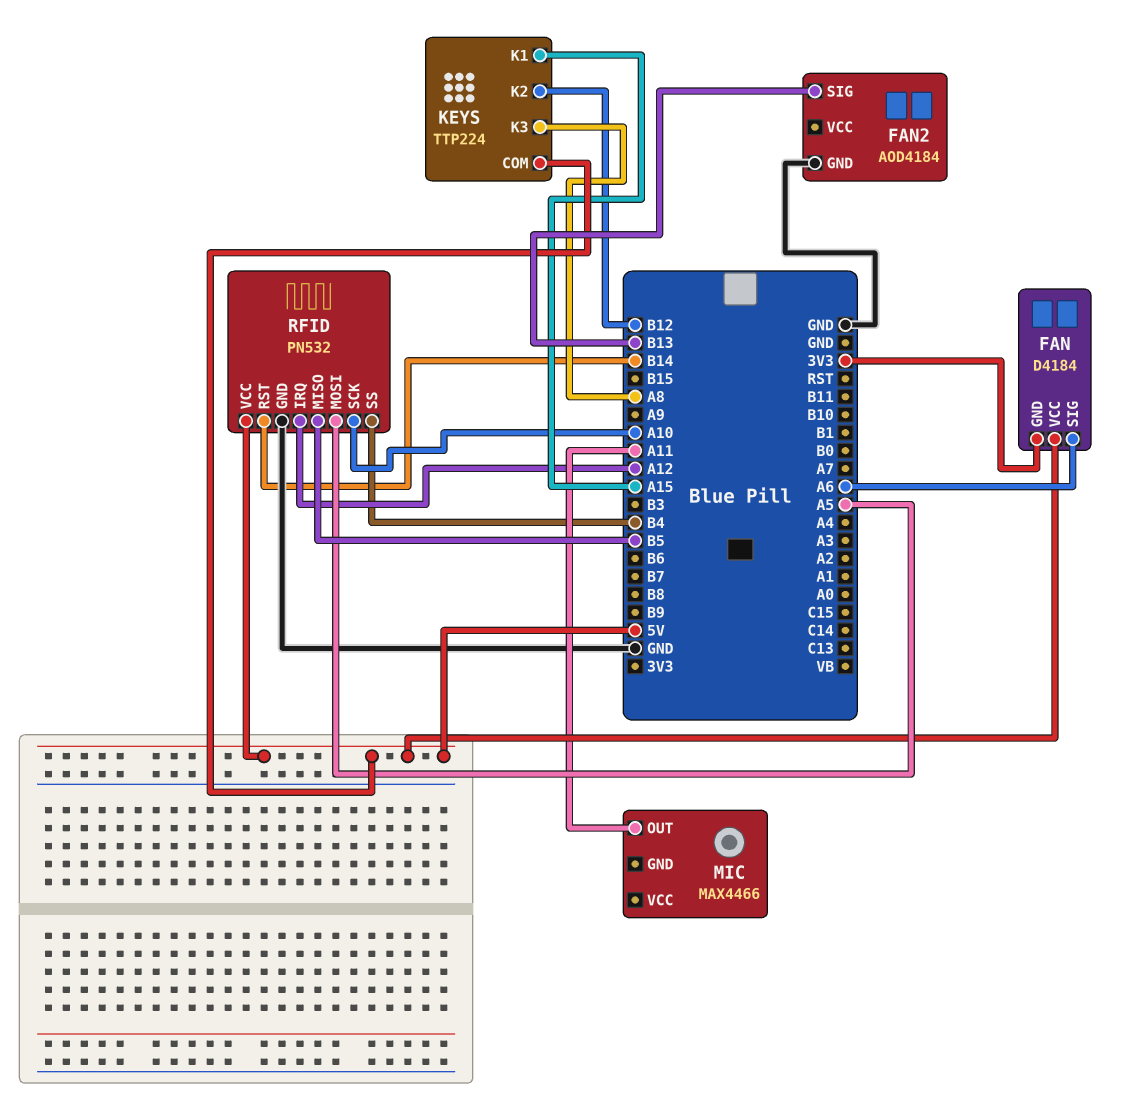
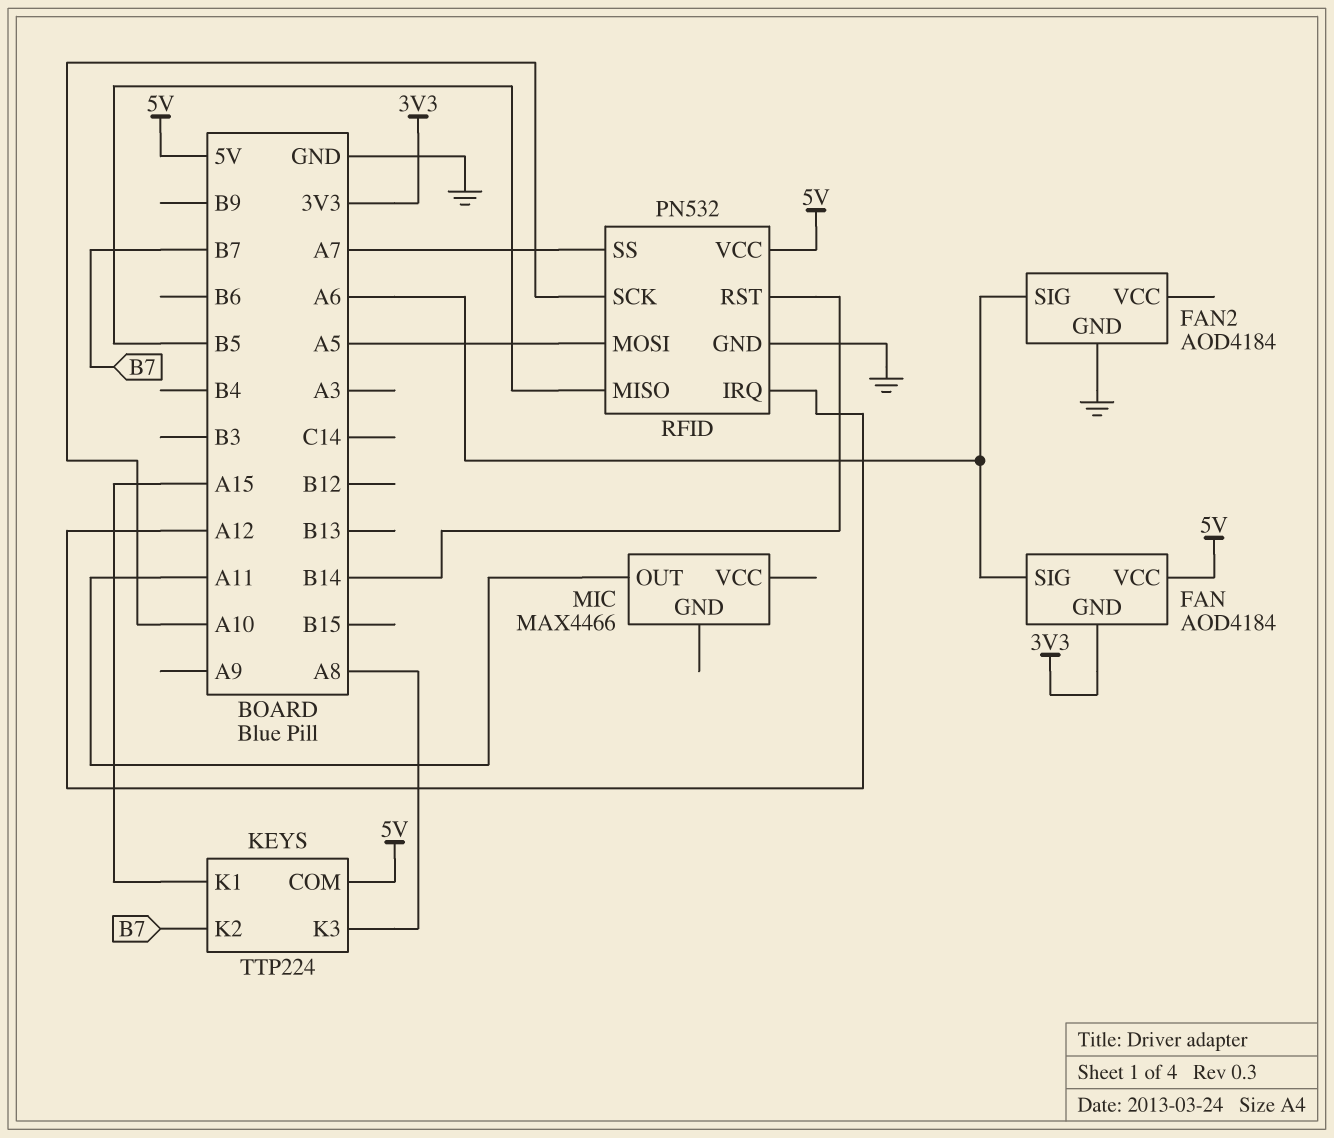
FAN: D4184 -> AOD4184
FAN2 pin SIG: B13 -> A6
KEYS pin K2: B12 -> B7
RFID pin SS: B4 -> A7

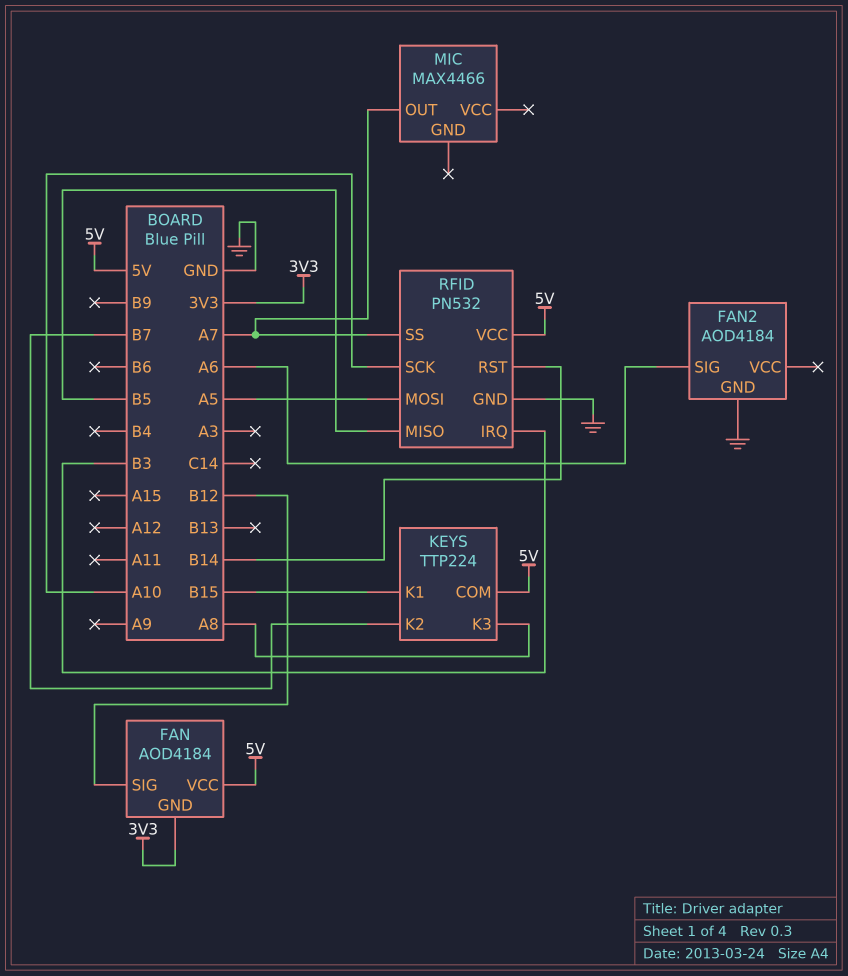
FAN pin SIG: A6 -> B12
KEYS pin K1: A15 -> B15
MIC pin OUT: A11 -> A7
RFID pin IRQ: A12 -> B3

